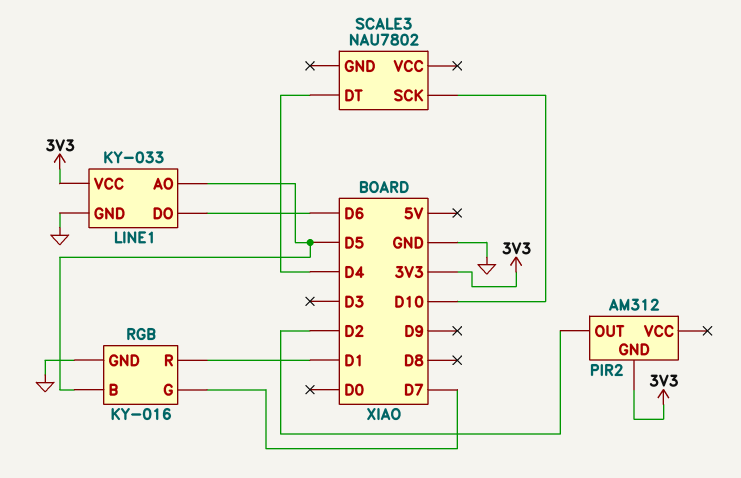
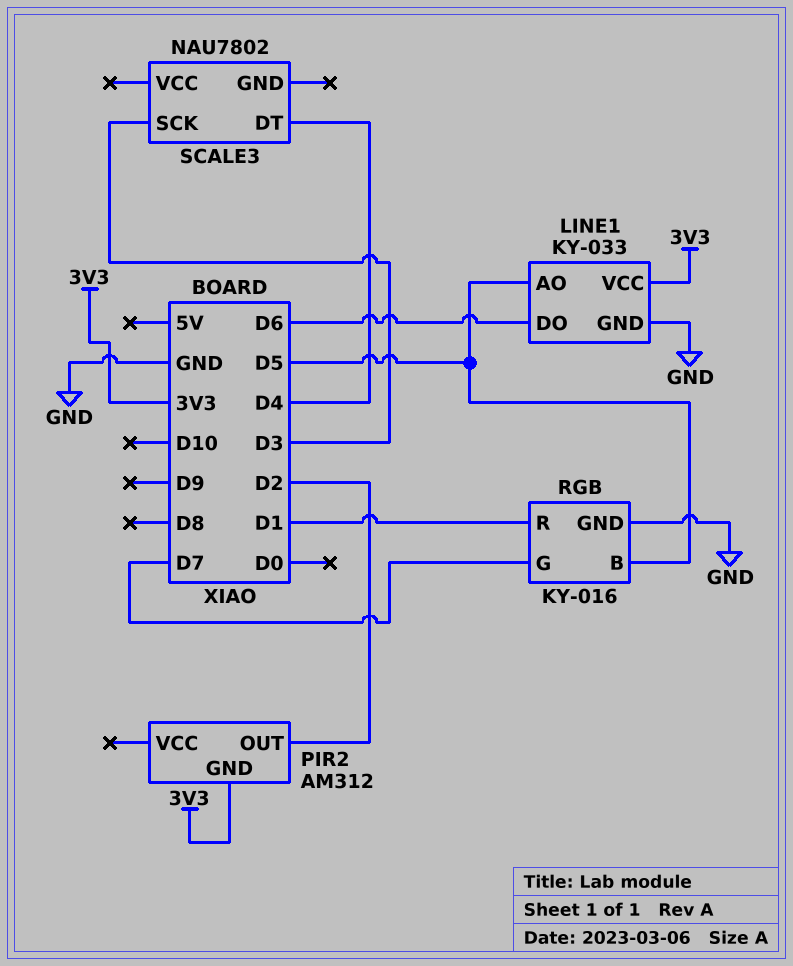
SCALE3 pin SCK: D10 -> D3

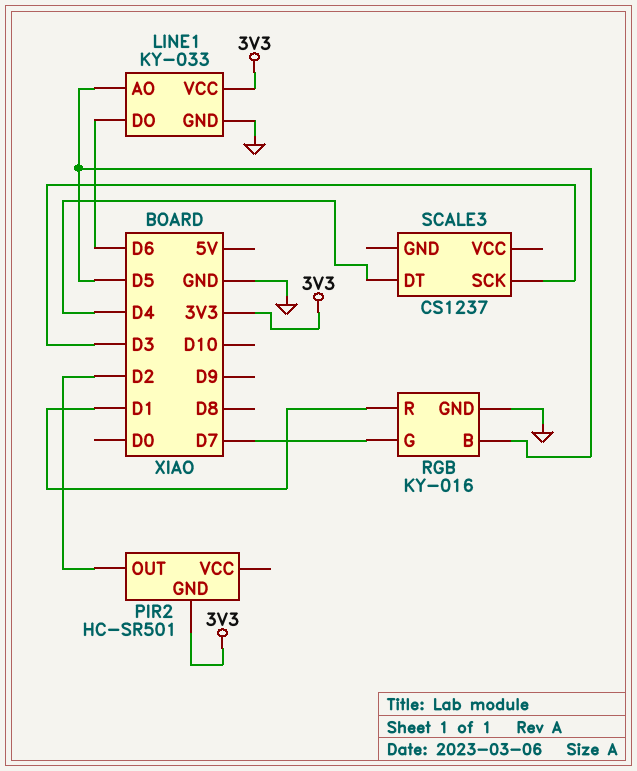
PIR2: AM312 -> HC-SR501
SCALE3: NAU7802 -> CS1237

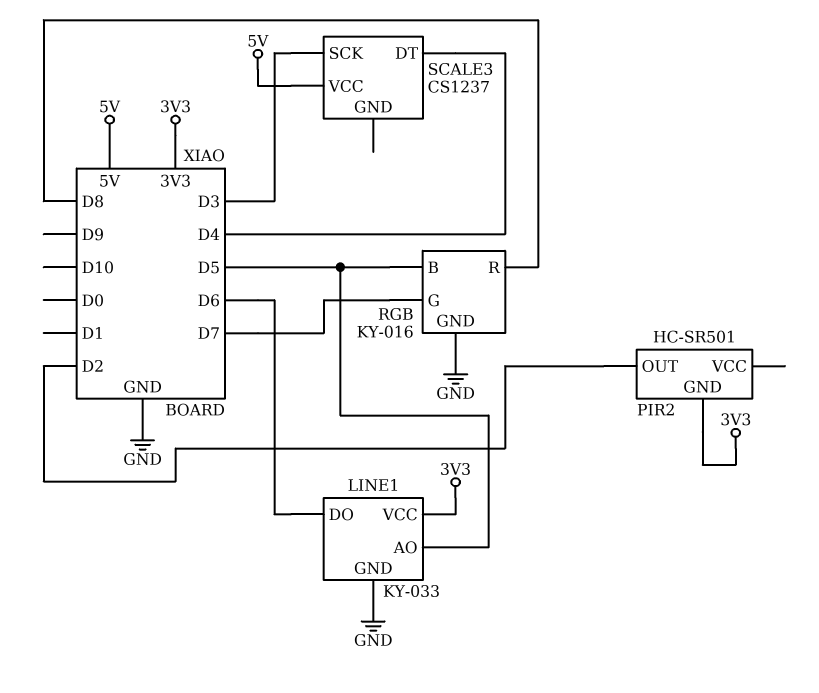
RGB pin R: D1 -> D8
SCALE3 pin VCC: none -> 5V

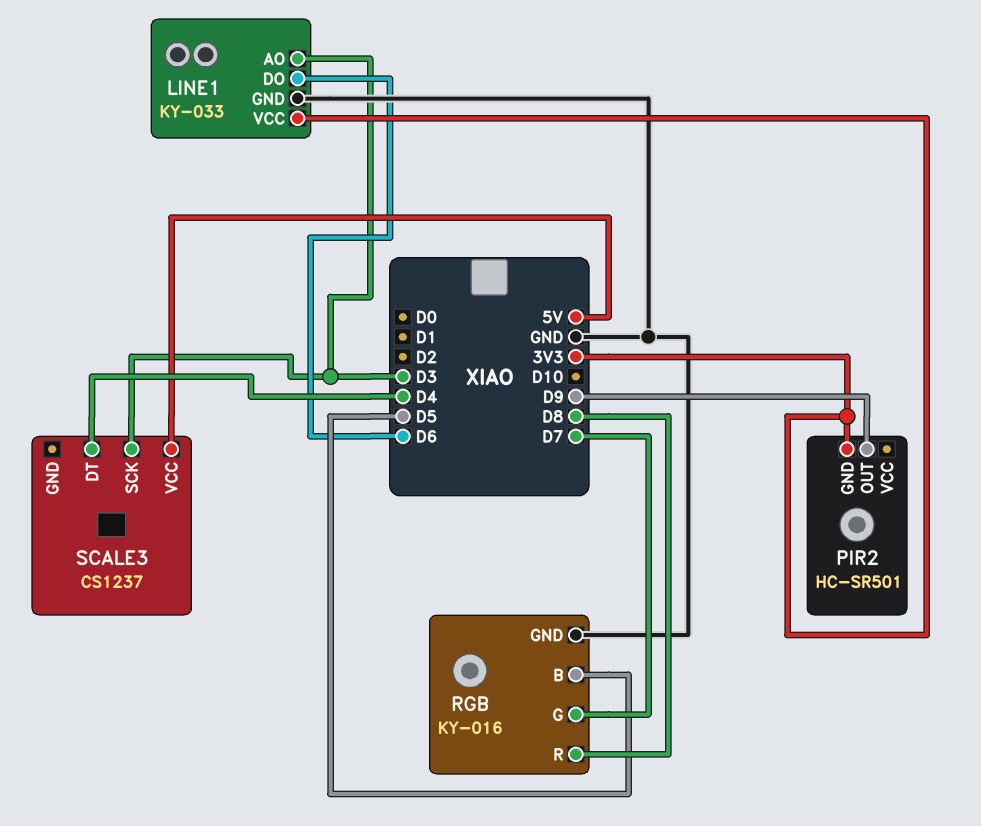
LINE1 pin AO: D5 -> D3
PIR2 pin OUT: D2 -> D9

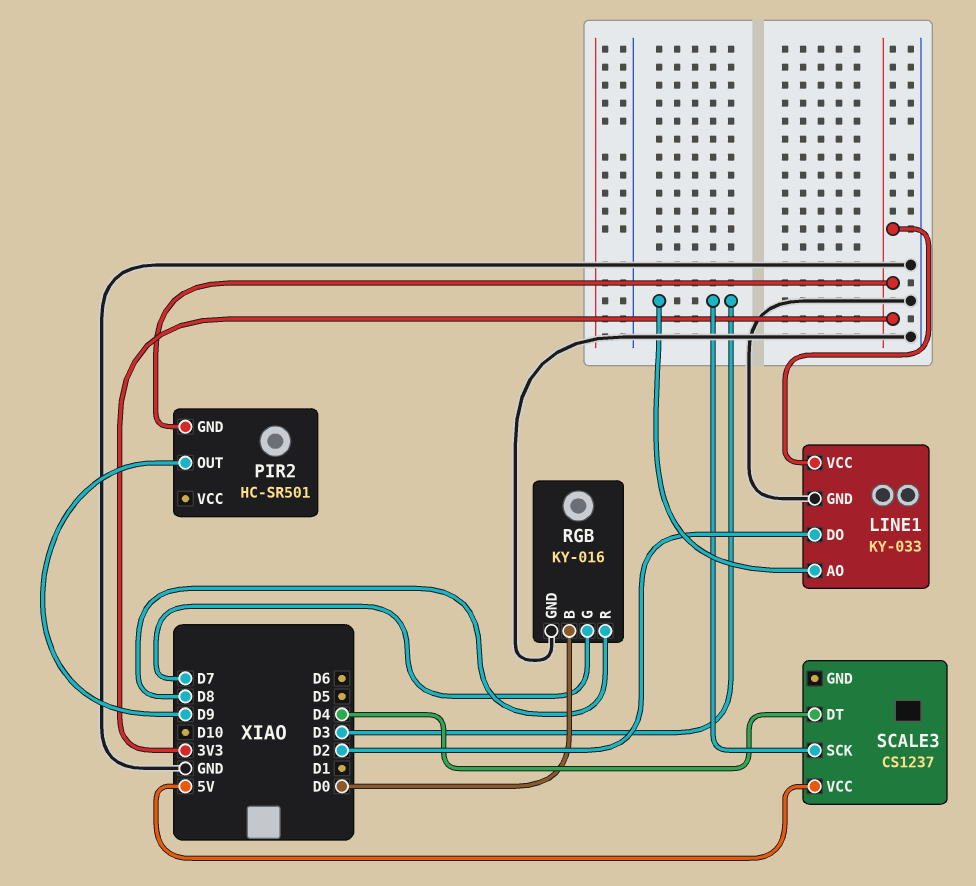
LINE1 pin DO: D6 -> D2
RGB pin B: D5 -> D0

